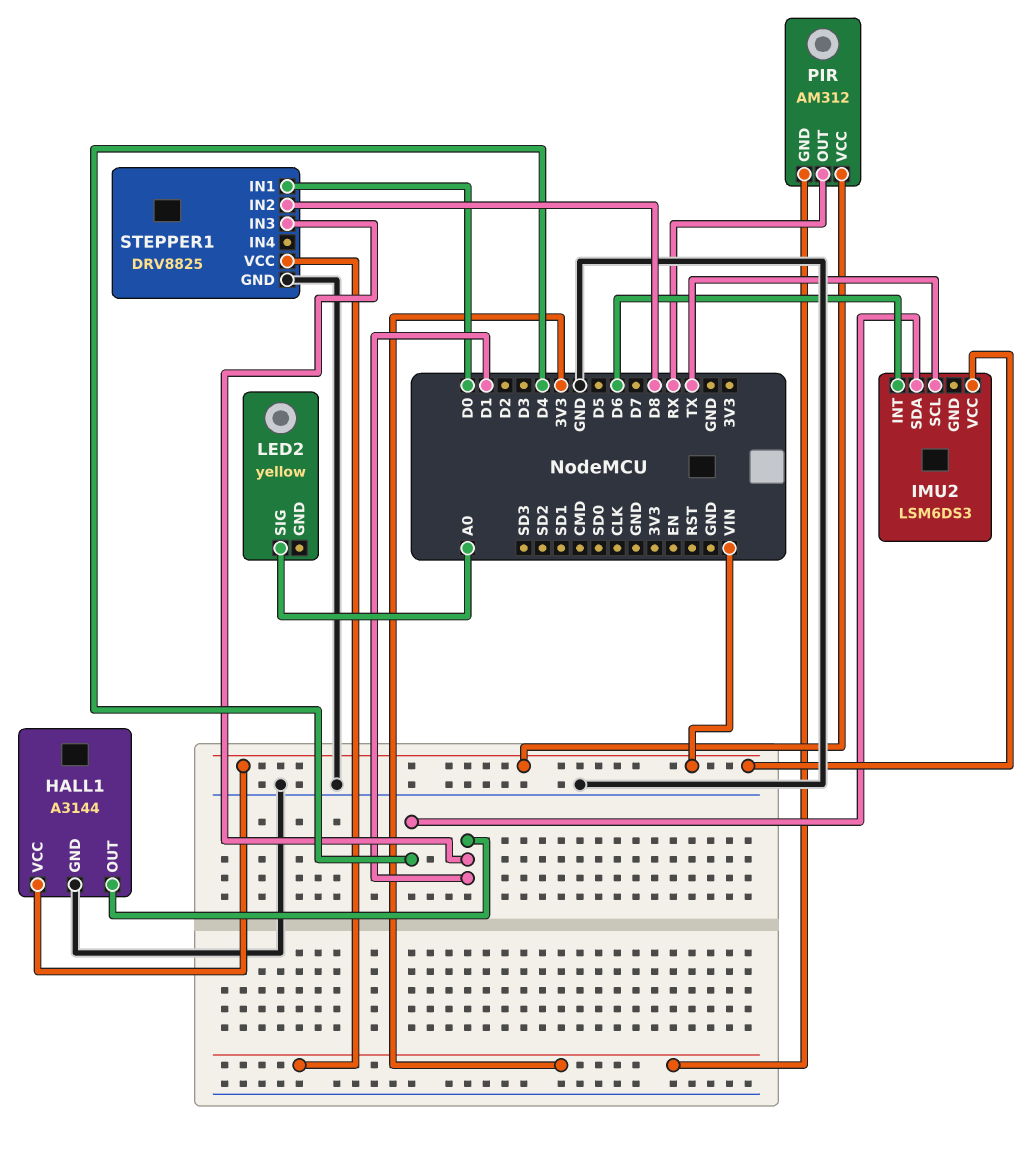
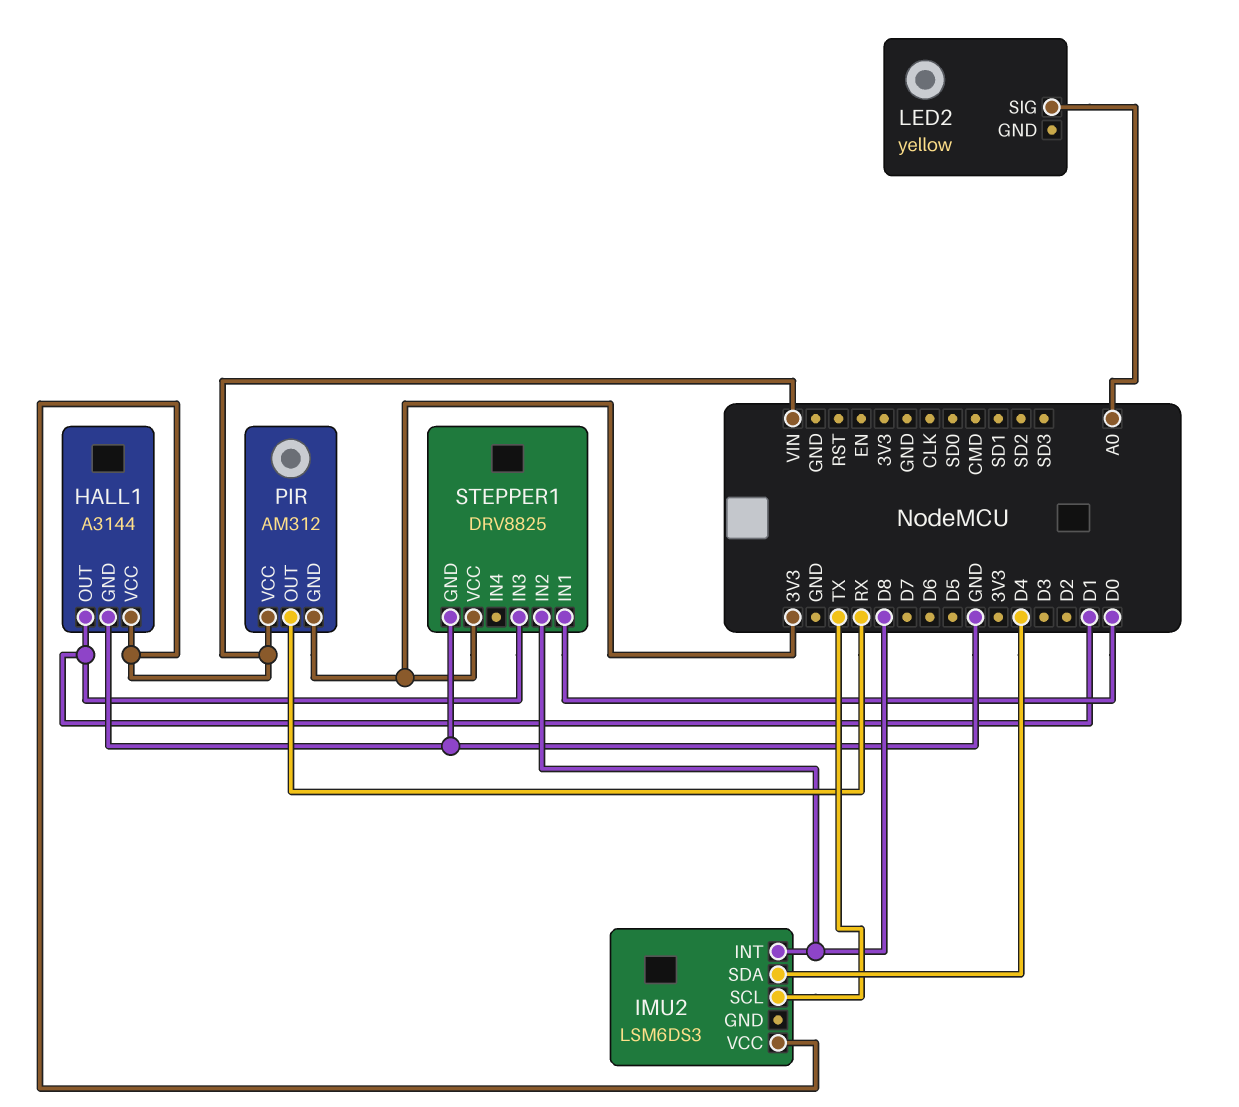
IMU2 pin INT: D6 -> D8

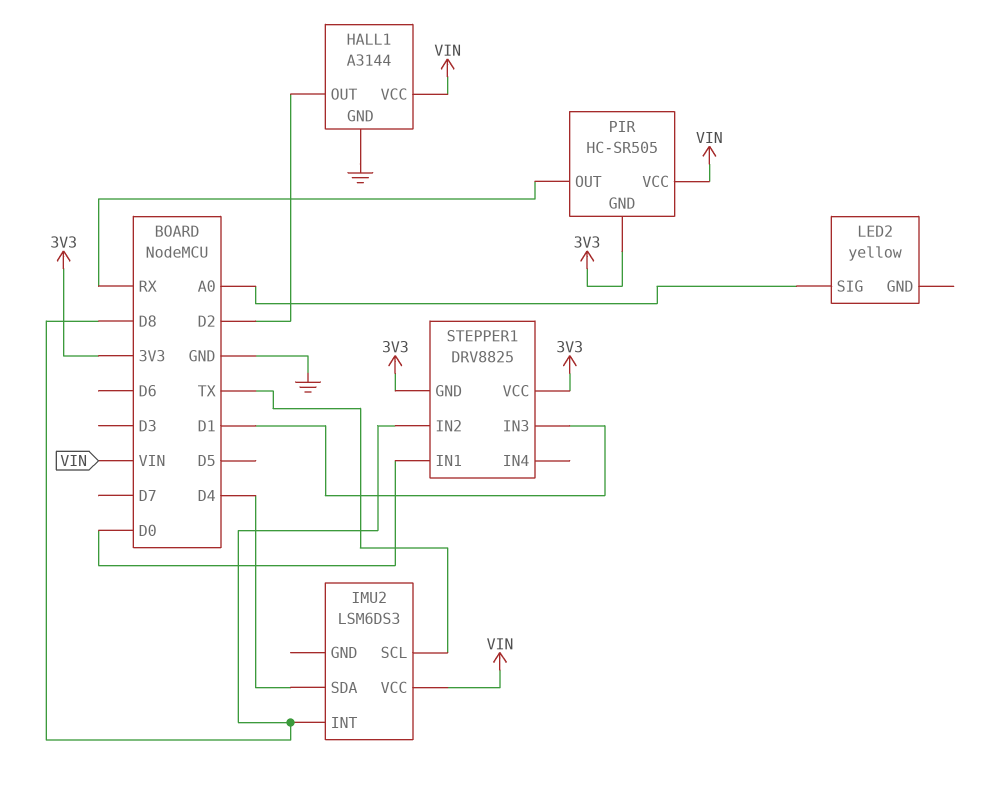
HALL1 pin OUT: D1 -> D2
PIR: AM312 -> HC-SR505
STEPPER1 pin GND: GND -> 3V3

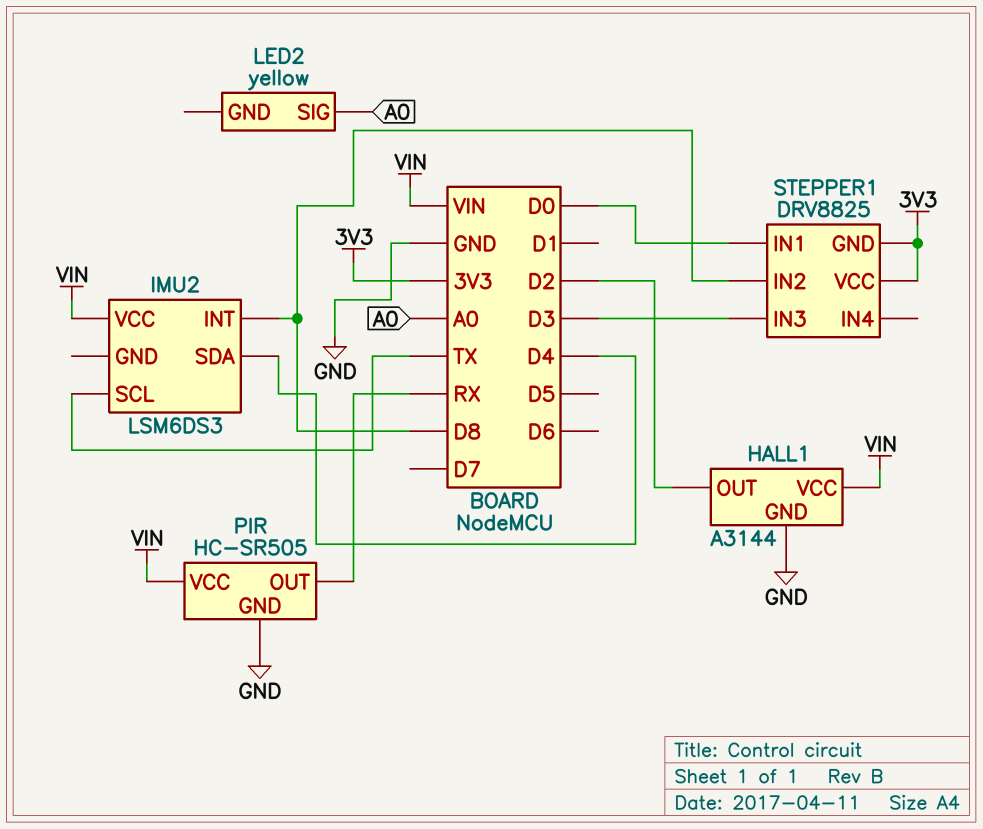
PIR pin GND: 3V3 -> GND
STEPPER1 pin IN3: D1 -> D3

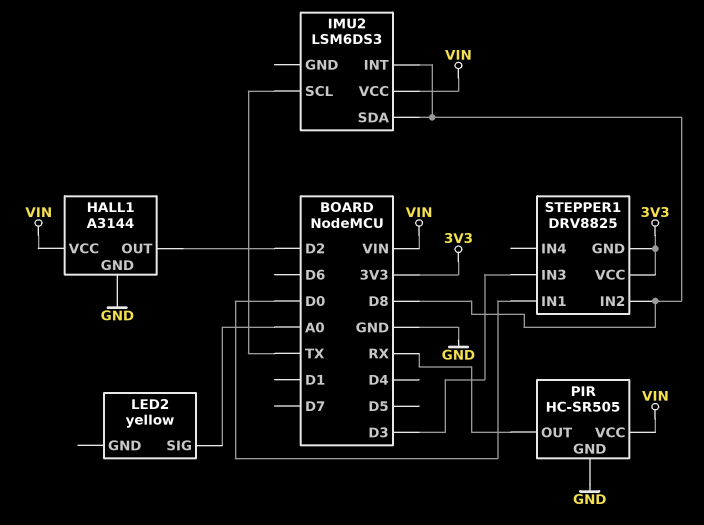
IMU2 pin SDA: D4 -> D8

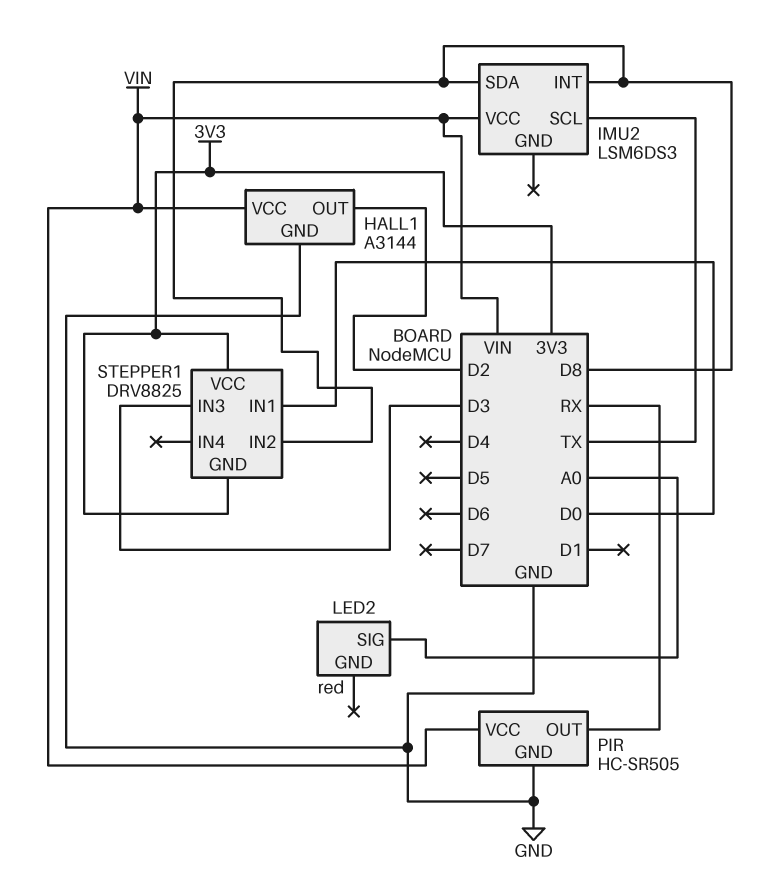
LED2: yellow -> red

